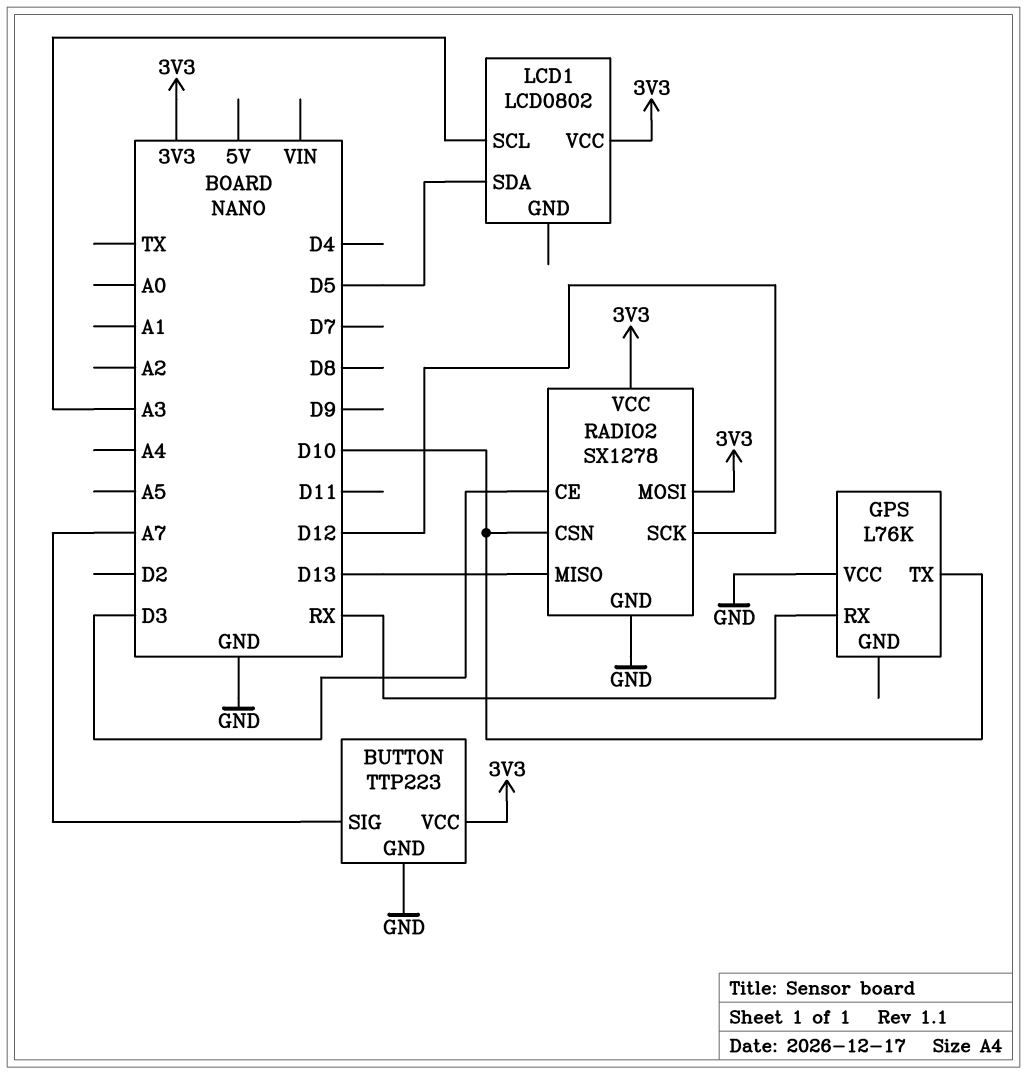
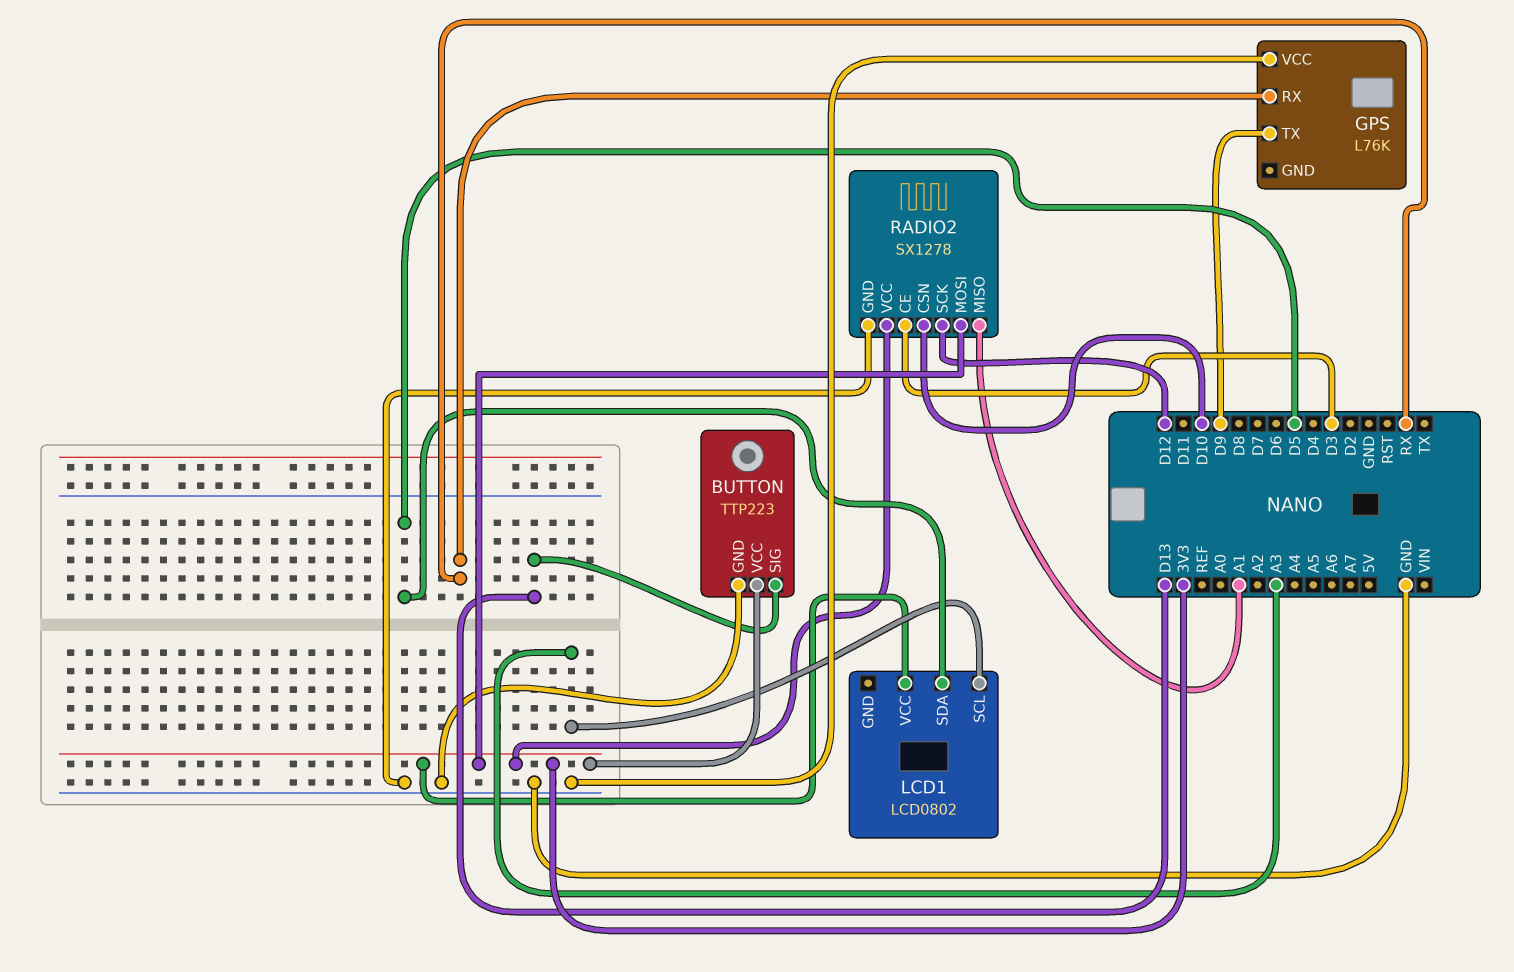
BUTTON pin SIG: A7 -> D13
GPS pin TX: D10 -> D9
RADIO2 pin MISO: D13 -> A1

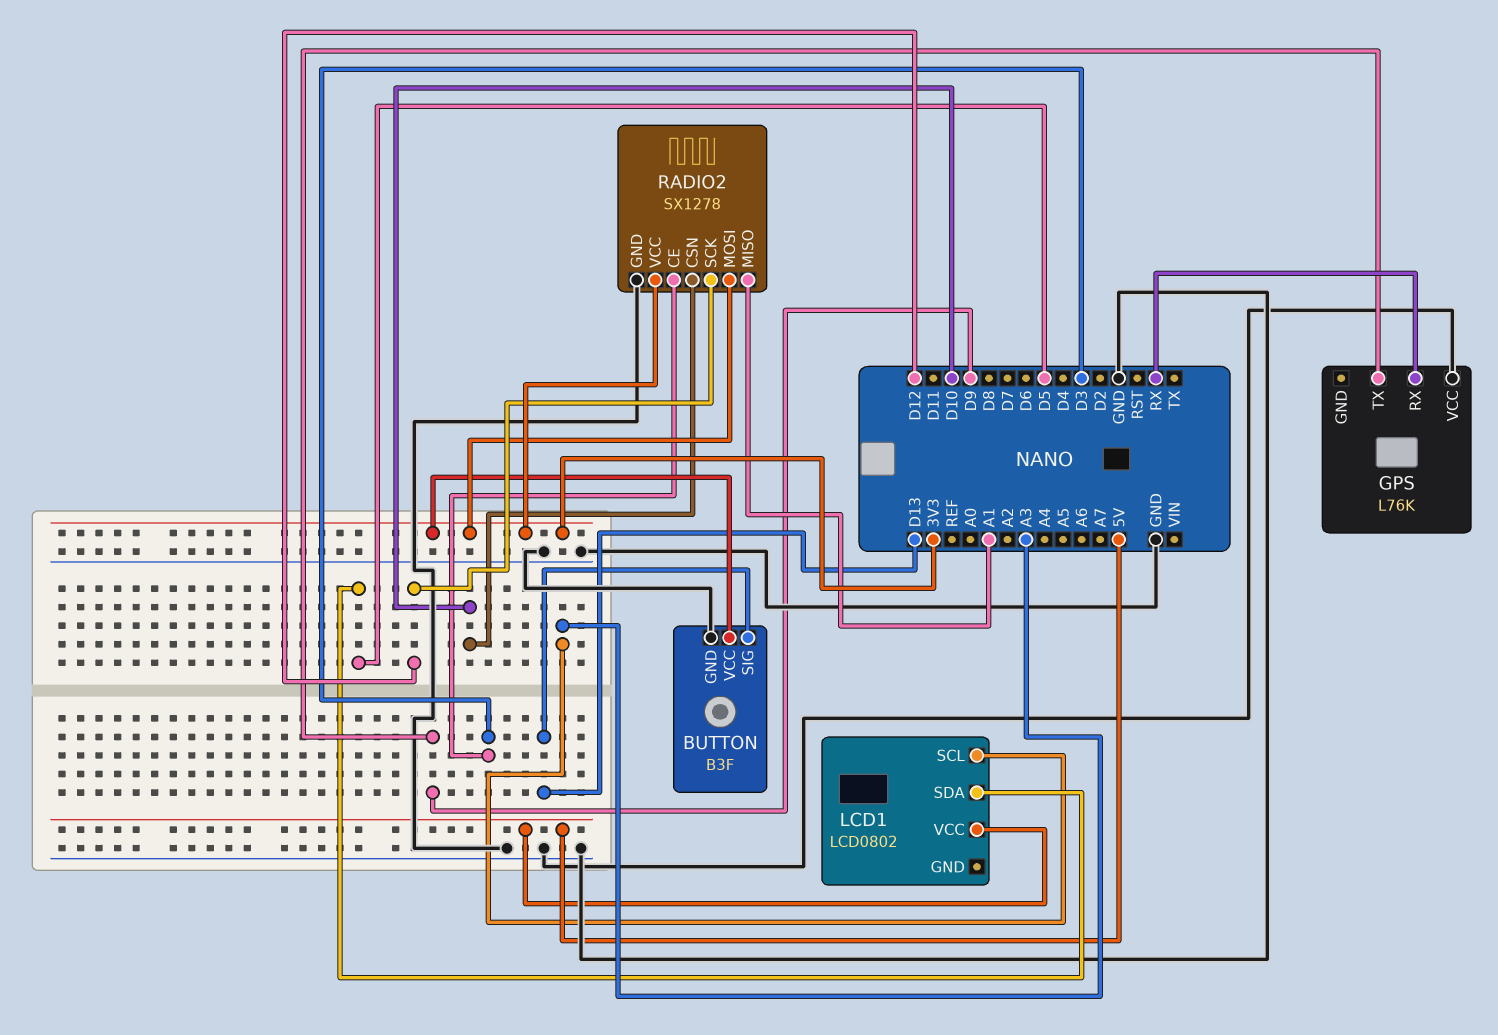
BUTTON: TTP223 -> B3F
LCD1 pin VCC: 3V3 -> 5V

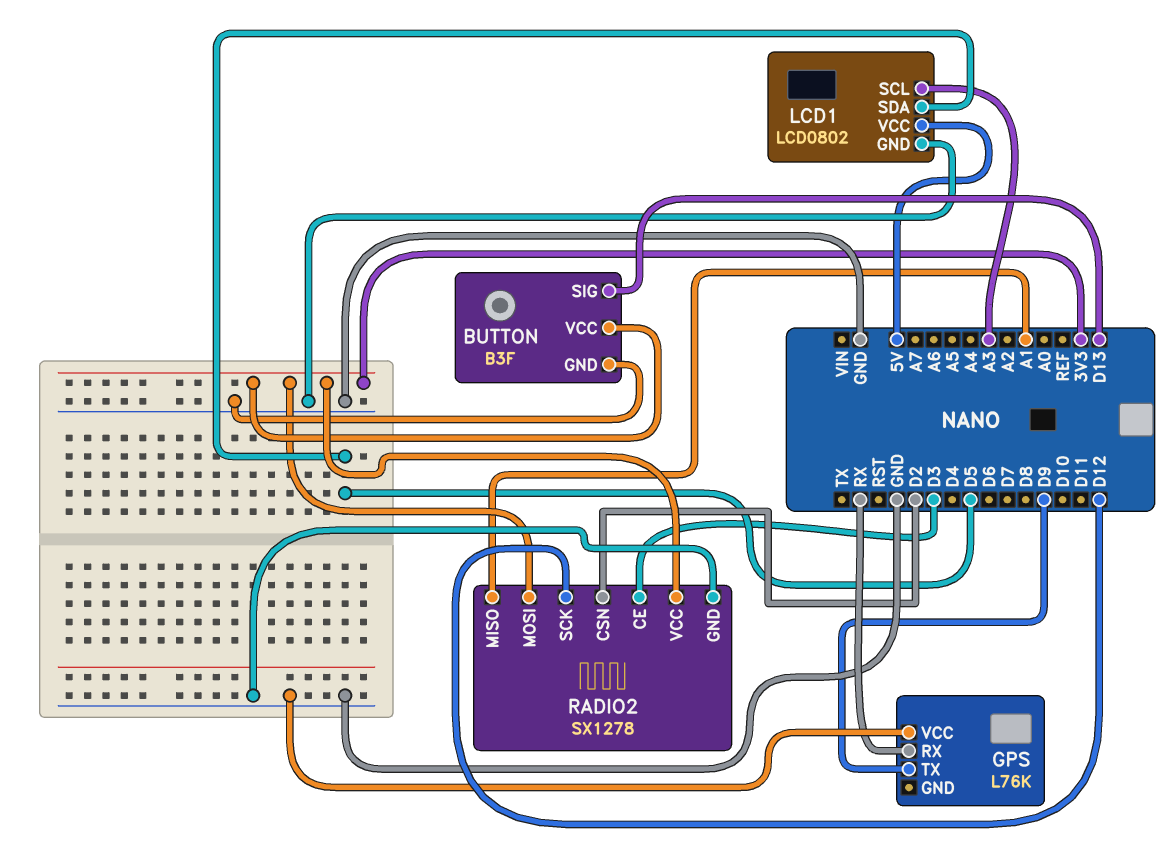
LCD1 pin GND: none -> GND
RADIO2 pin CSN: D10 -> D2

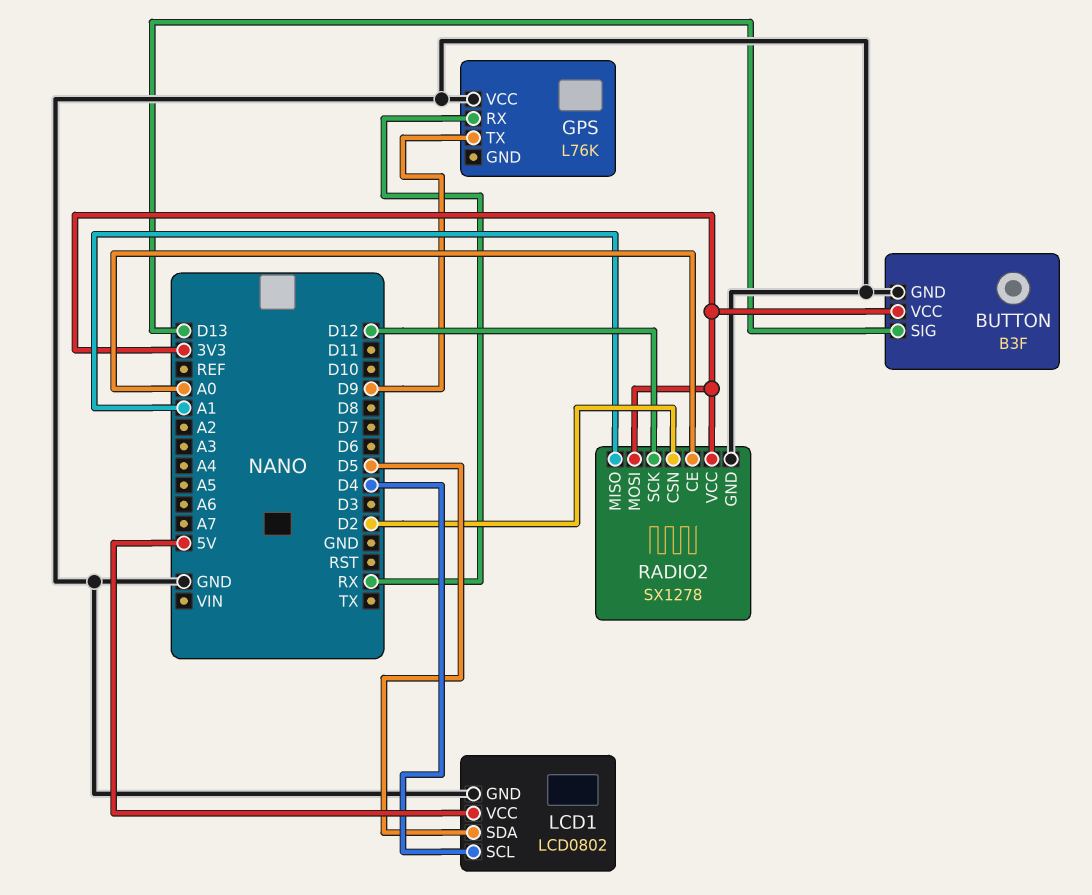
LCD1 pin SCL: A3 -> D4
RADIO2 pin CE: D3 -> A0

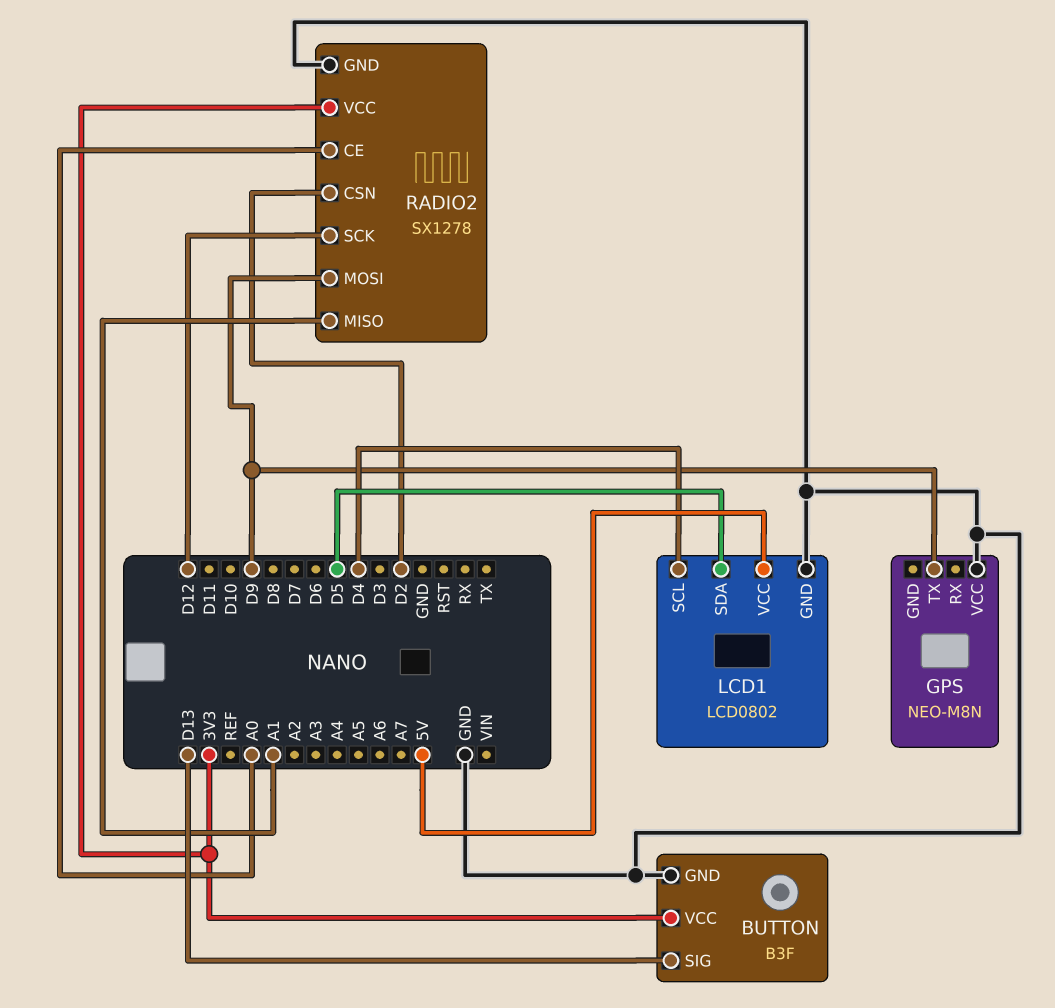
GPS: L76K -> NEO-M8N
GPS pin RX: RX -> none
RADIO2 pin MOSI: 3V3 -> D9

